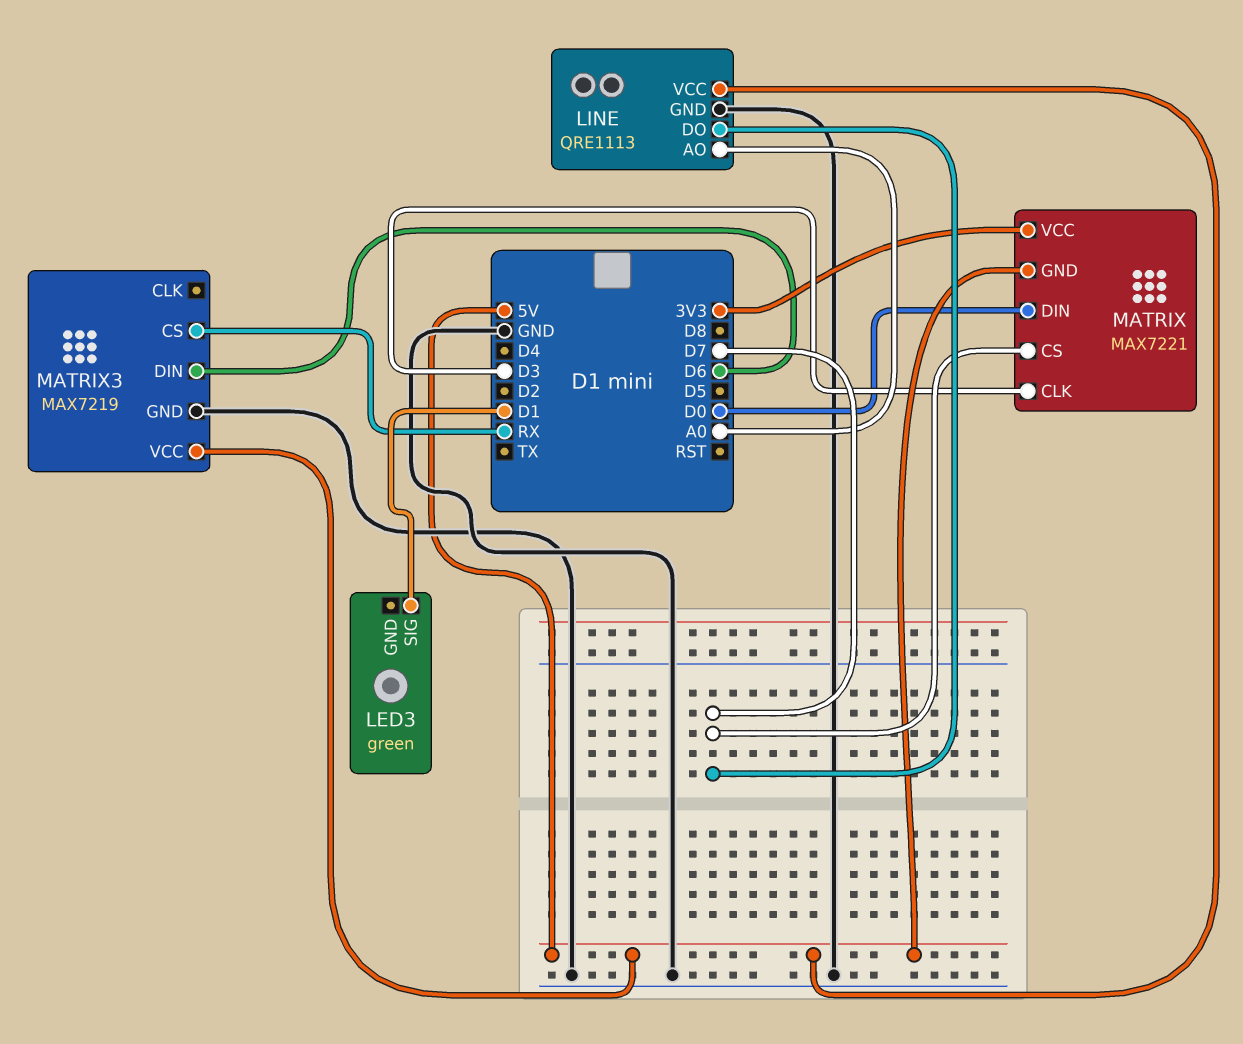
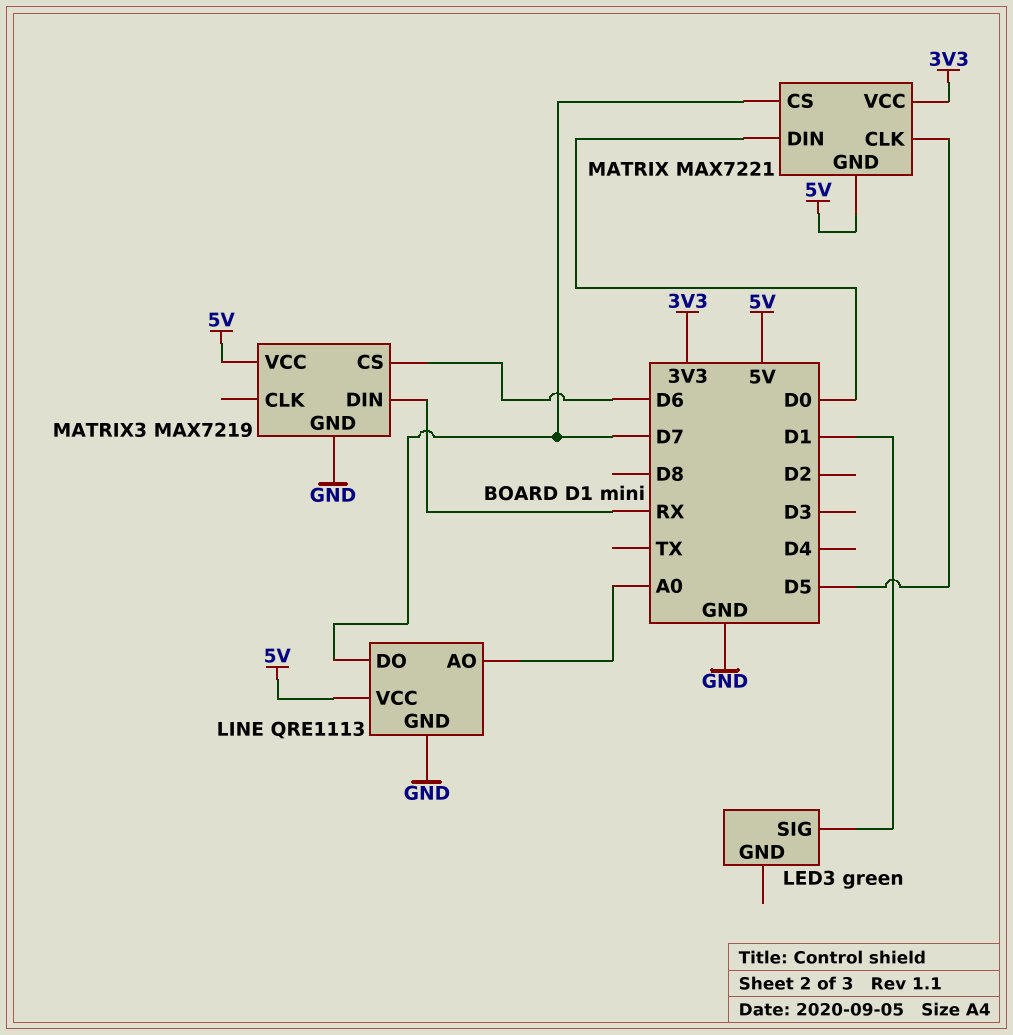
MATRIX pin CLK: D3 -> D5
MATRIX3 pin CS: RX -> D6
MATRIX3 pin DIN: D6 -> RX

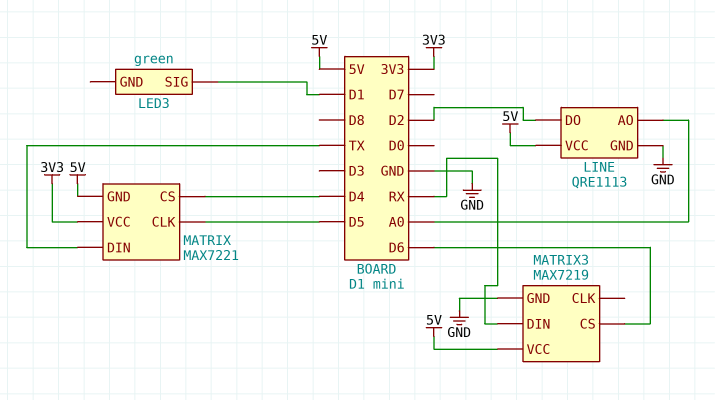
LINE pin DO: D7 -> D2
MATRIX pin CS: D7 -> D4
MATRIX pin DIN: D0 -> TX

